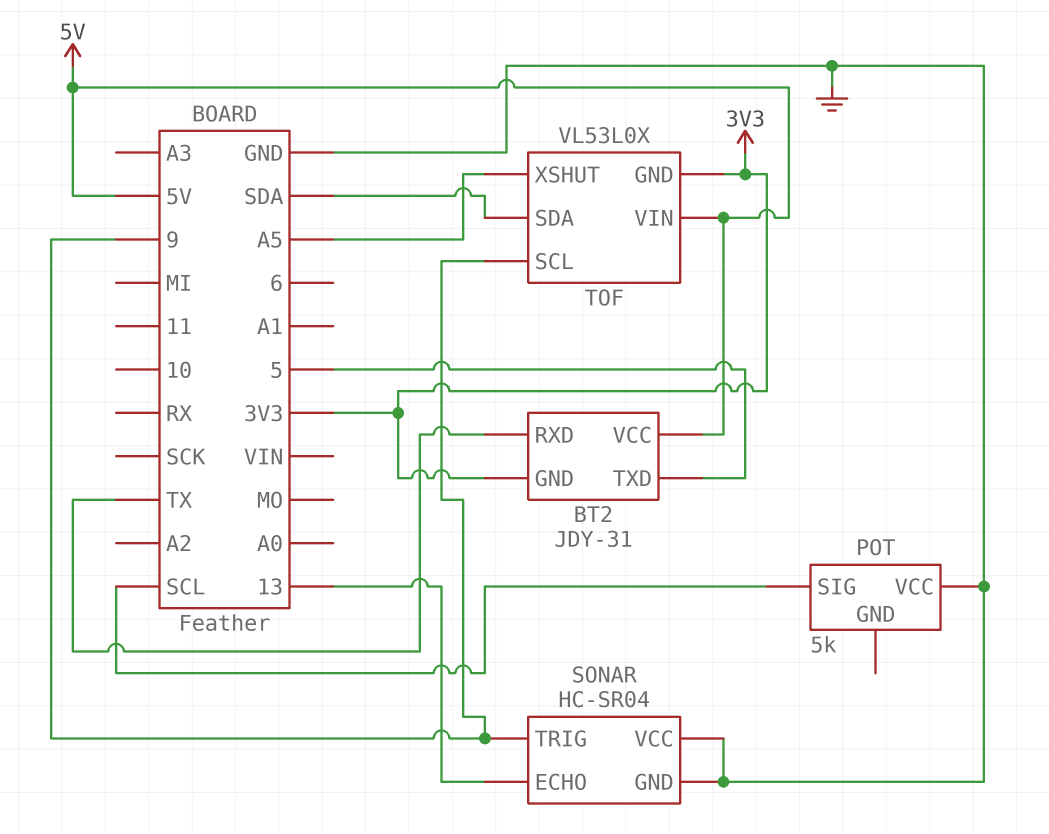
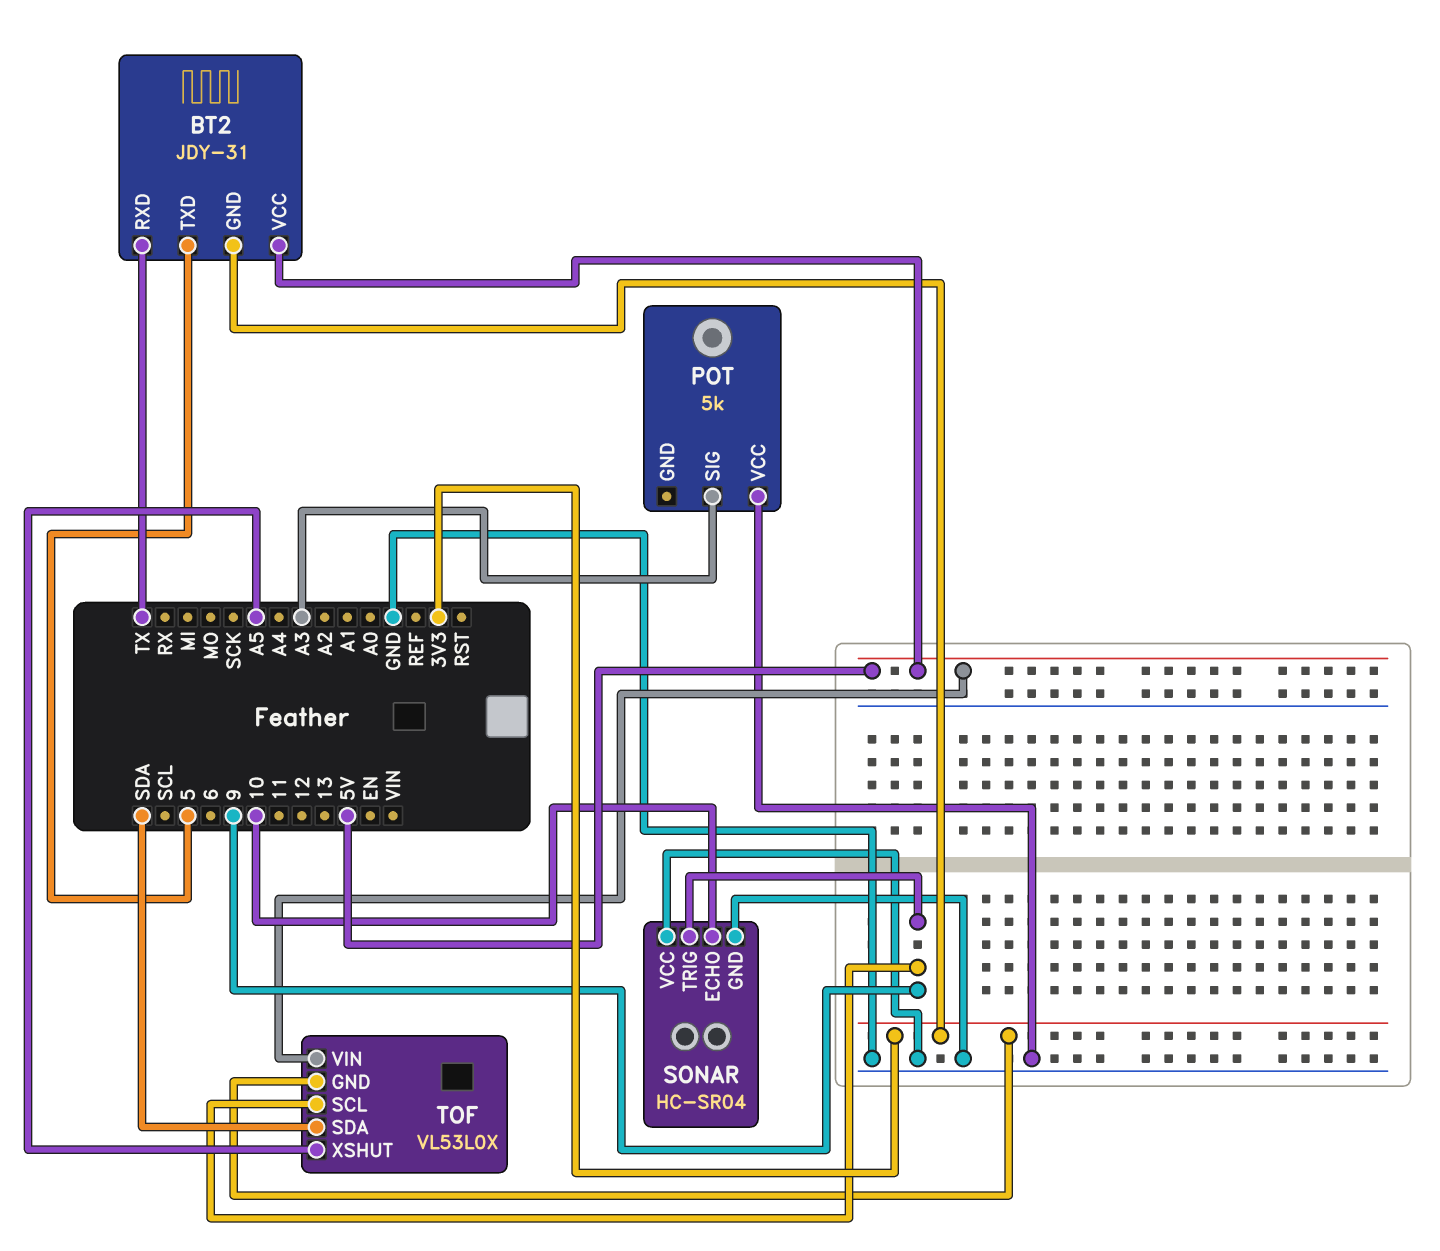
POT pin SIG: SCL -> A3
SONAR pin ECHO: 13 -> 10

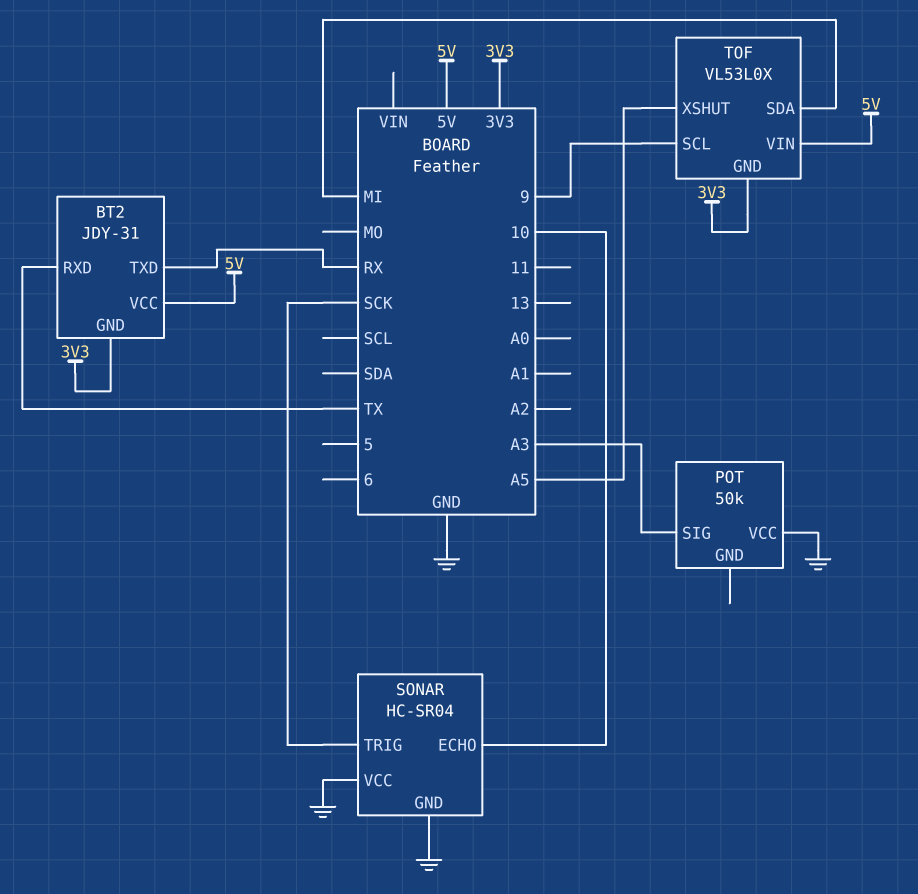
BT2 pin TXD: 5 -> RX
POT: 5k -> 50k
SONAR pin TRIG: 9 -> SCK
TOF pin SDA: SDA -> MI

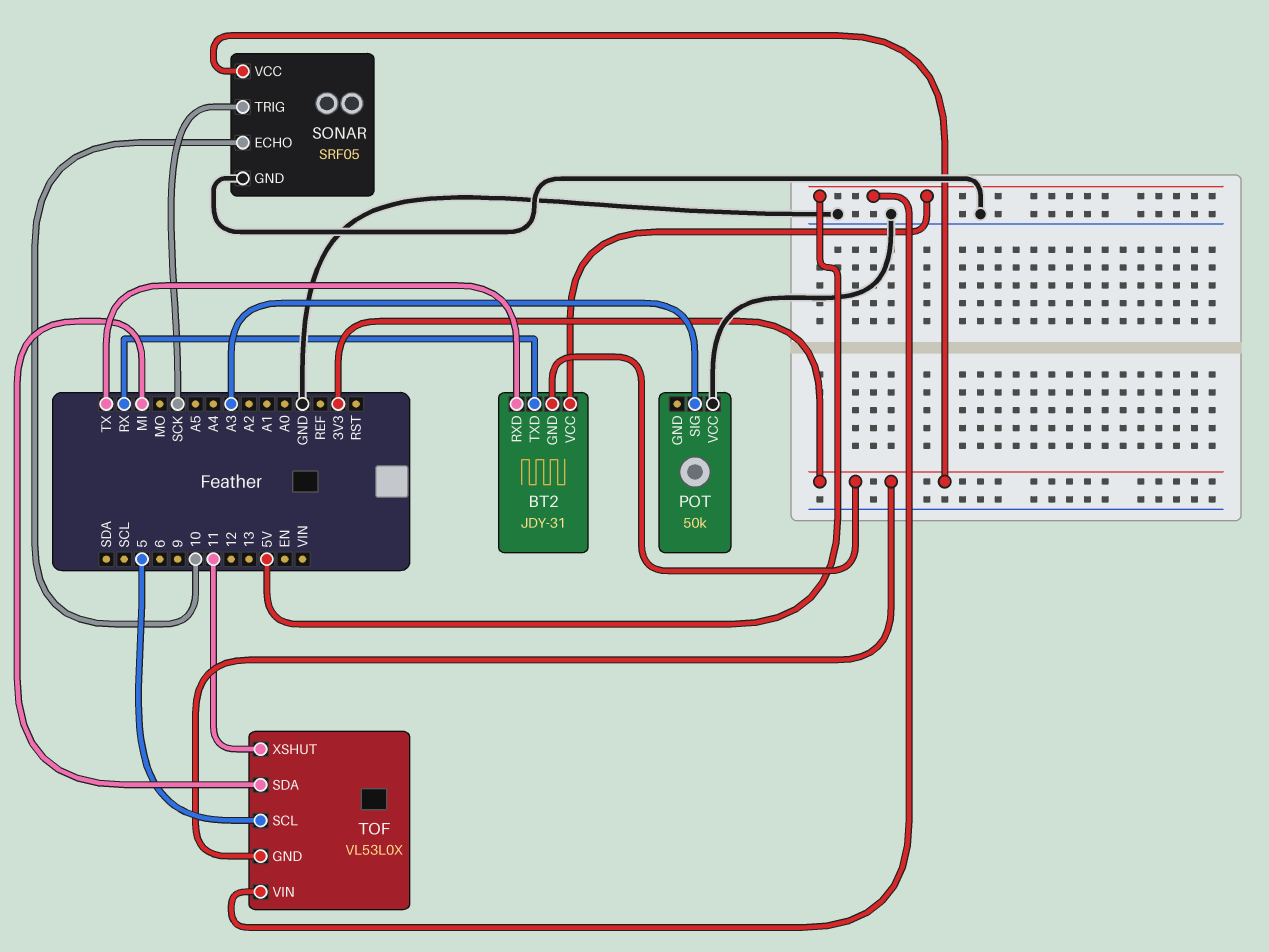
SONAR: HC-SR04 -> SRF05
SONAR pin VCC: GND -> 3V3
TOF pin SCL: 9 -> 5
TOF pin XSHUT: A5 -> 11

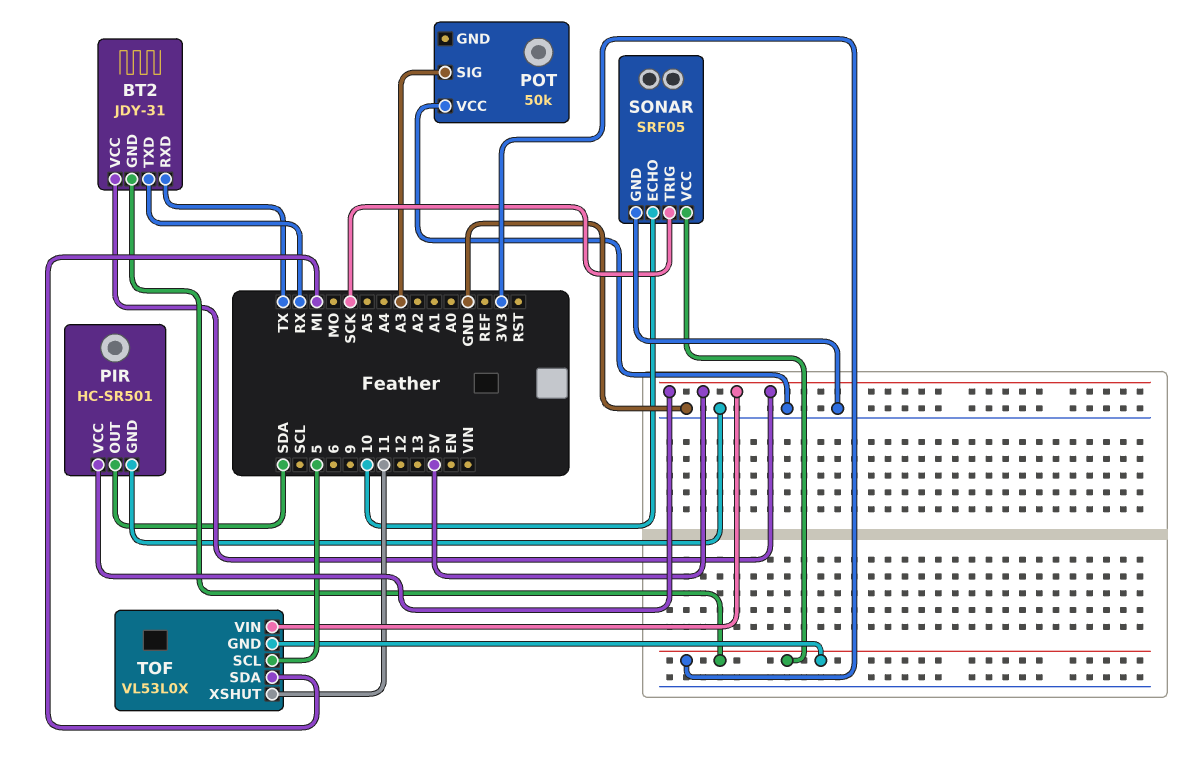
PIR: none -> HC-SR501
PIR pin GND: none -> GND
PIR pin OUT: none -> SDA
PIR pin VCC: none -> 5V

